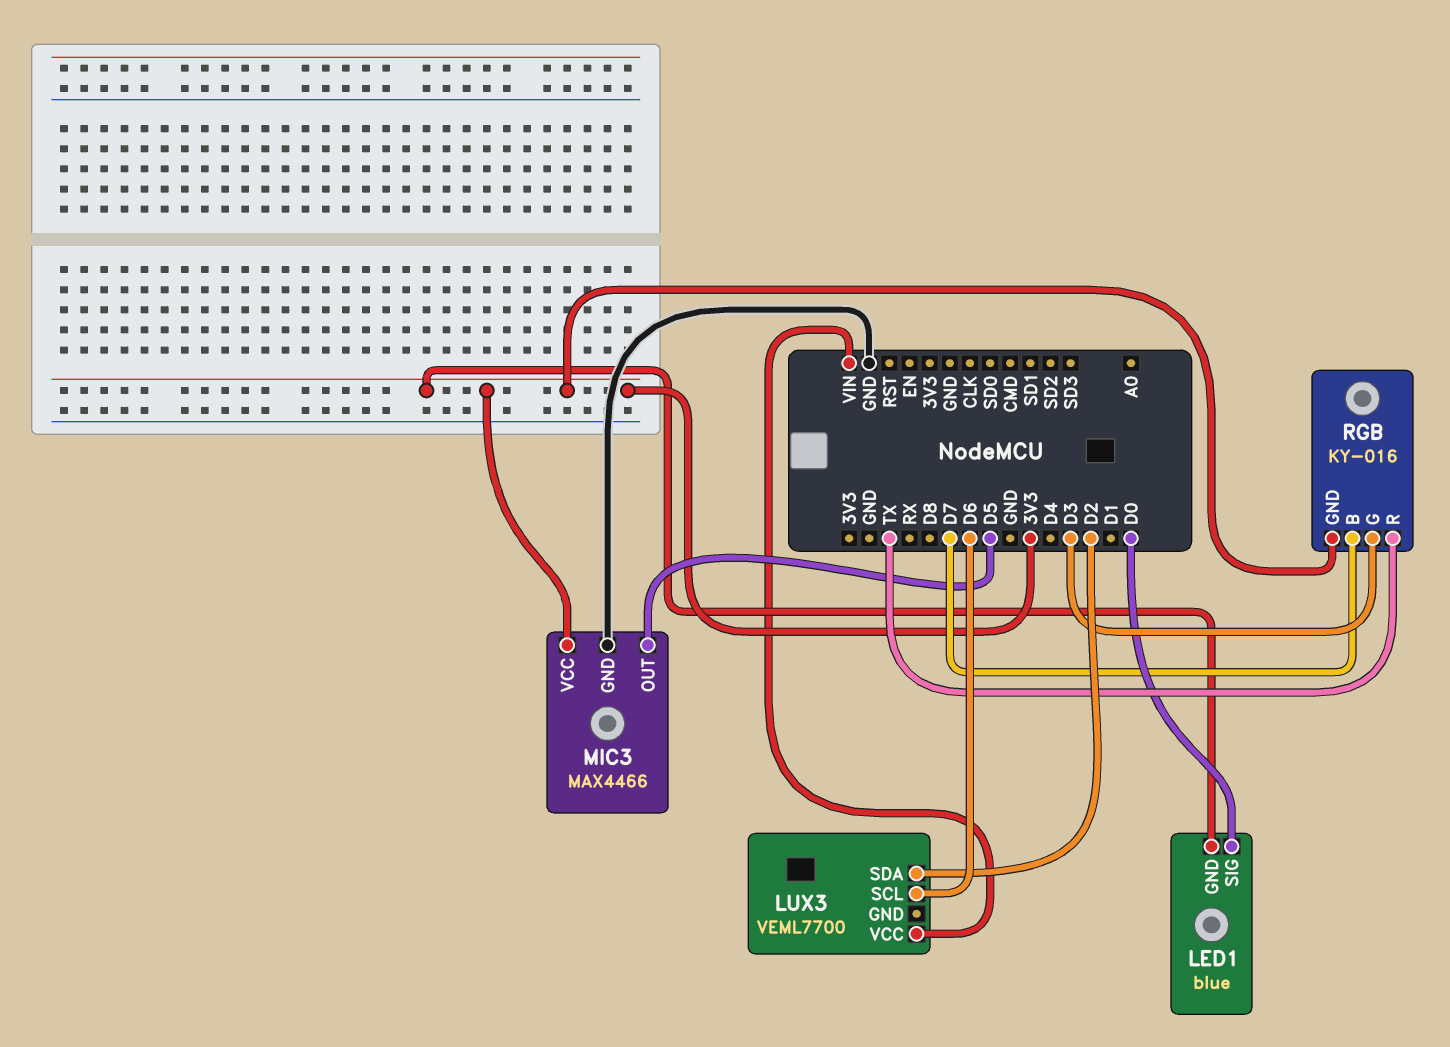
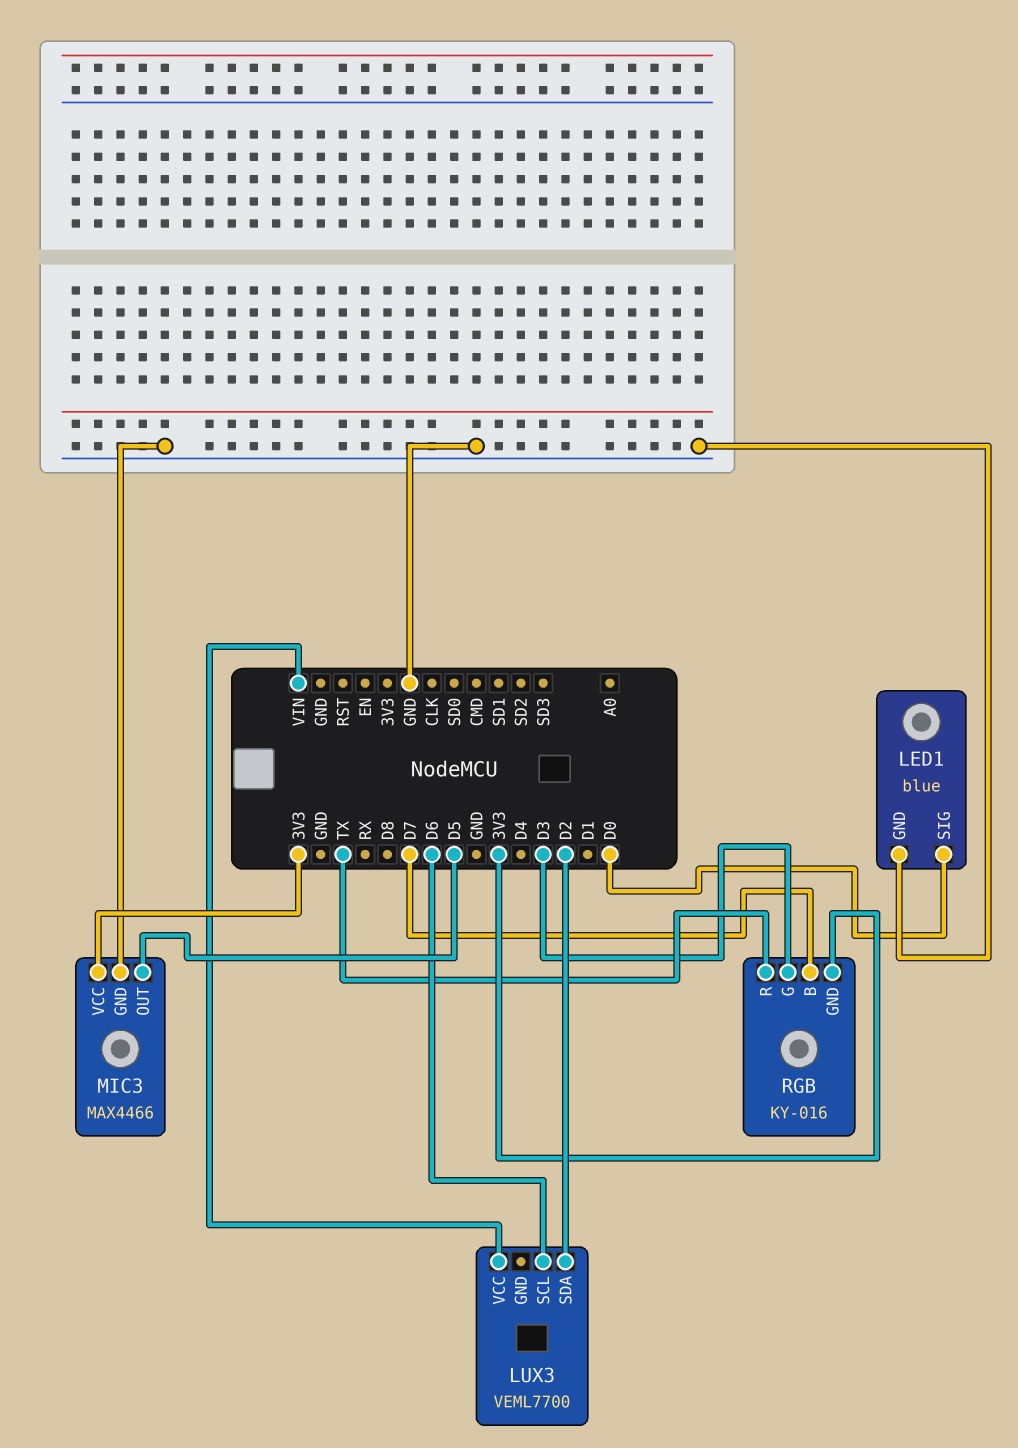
LED1 pin GND: 3V3 -> GND

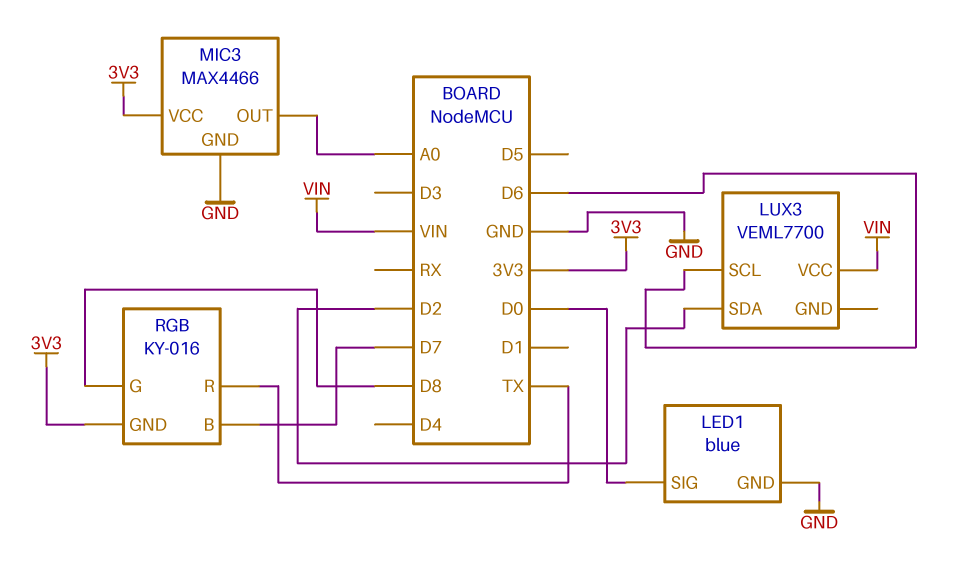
MIC3 pin OUT: D5 -> A0
RGB pin G: D3 -> D8

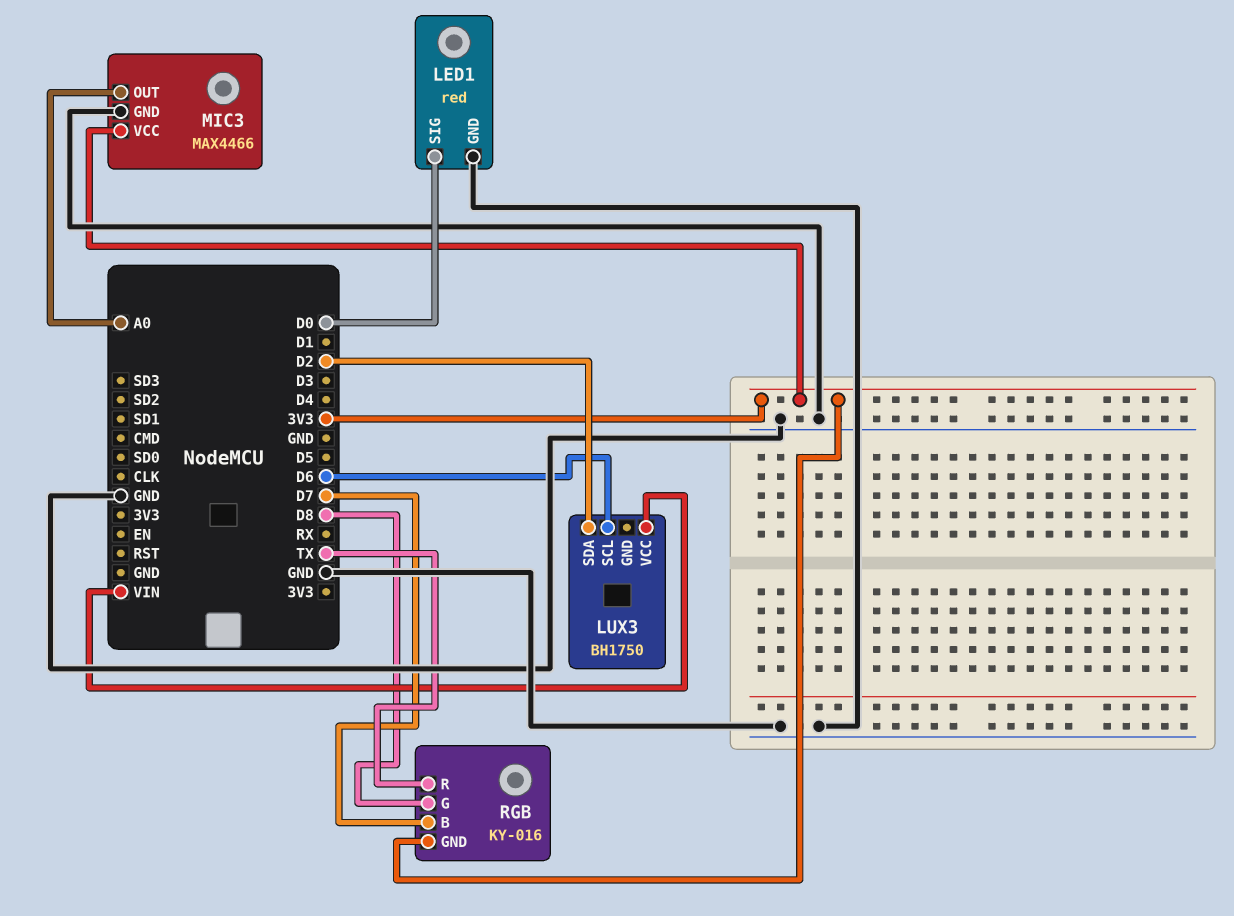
LED1: blue -> red
LUX3: VEML7700 -> BH1750

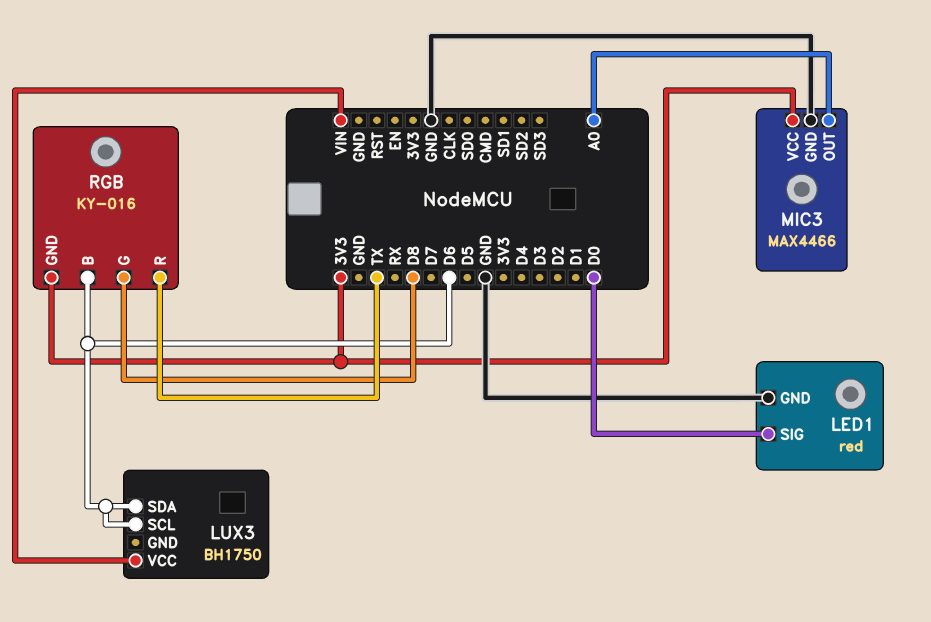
LUX3 pin SDA: D2 -> D6
RGB pin B: D7 -> D6

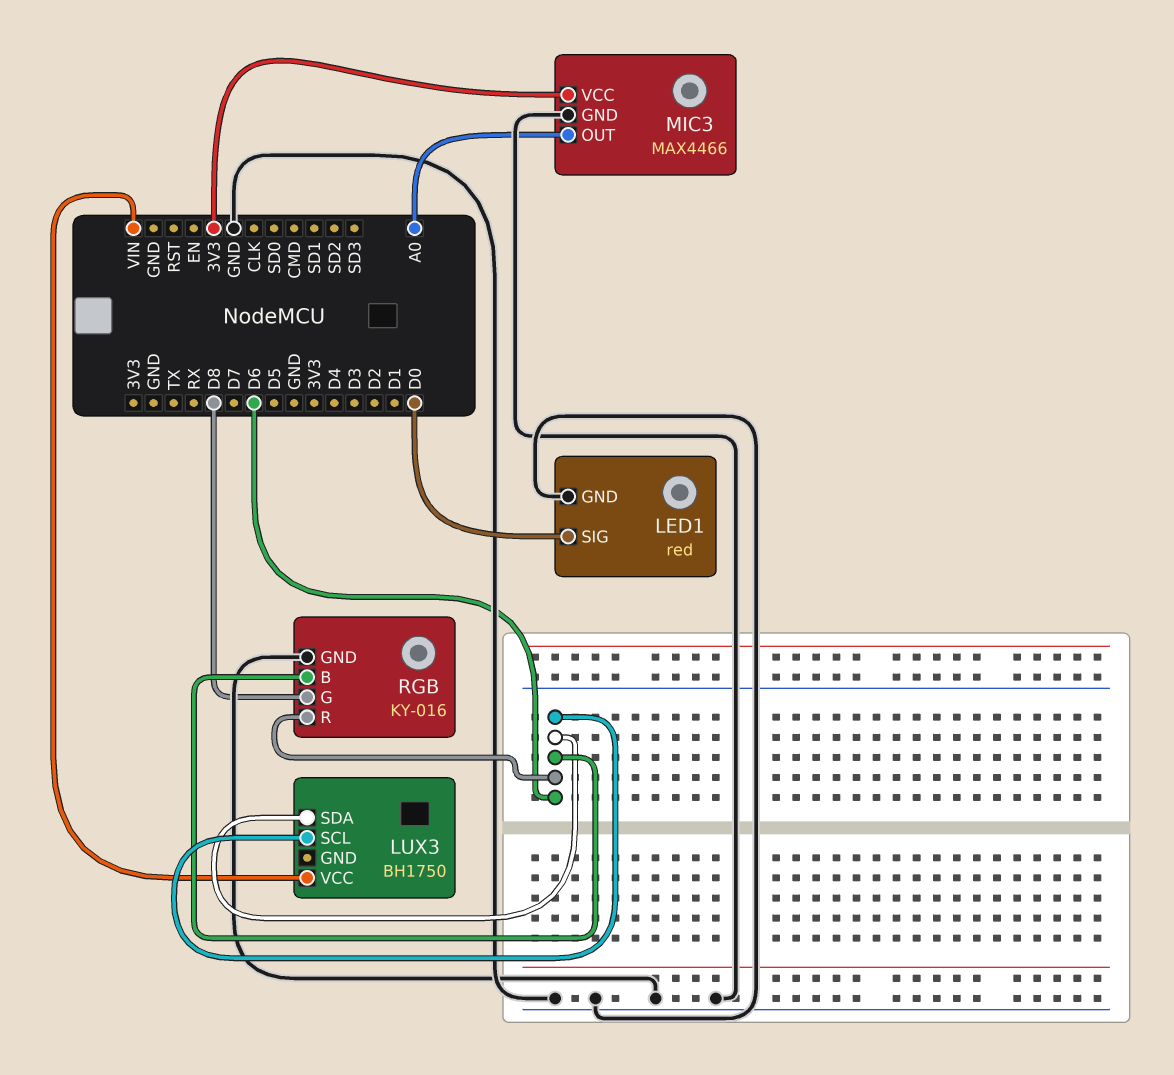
RGB pin GND: 3V3 -> GND
RGB pin R: TX -> D6

